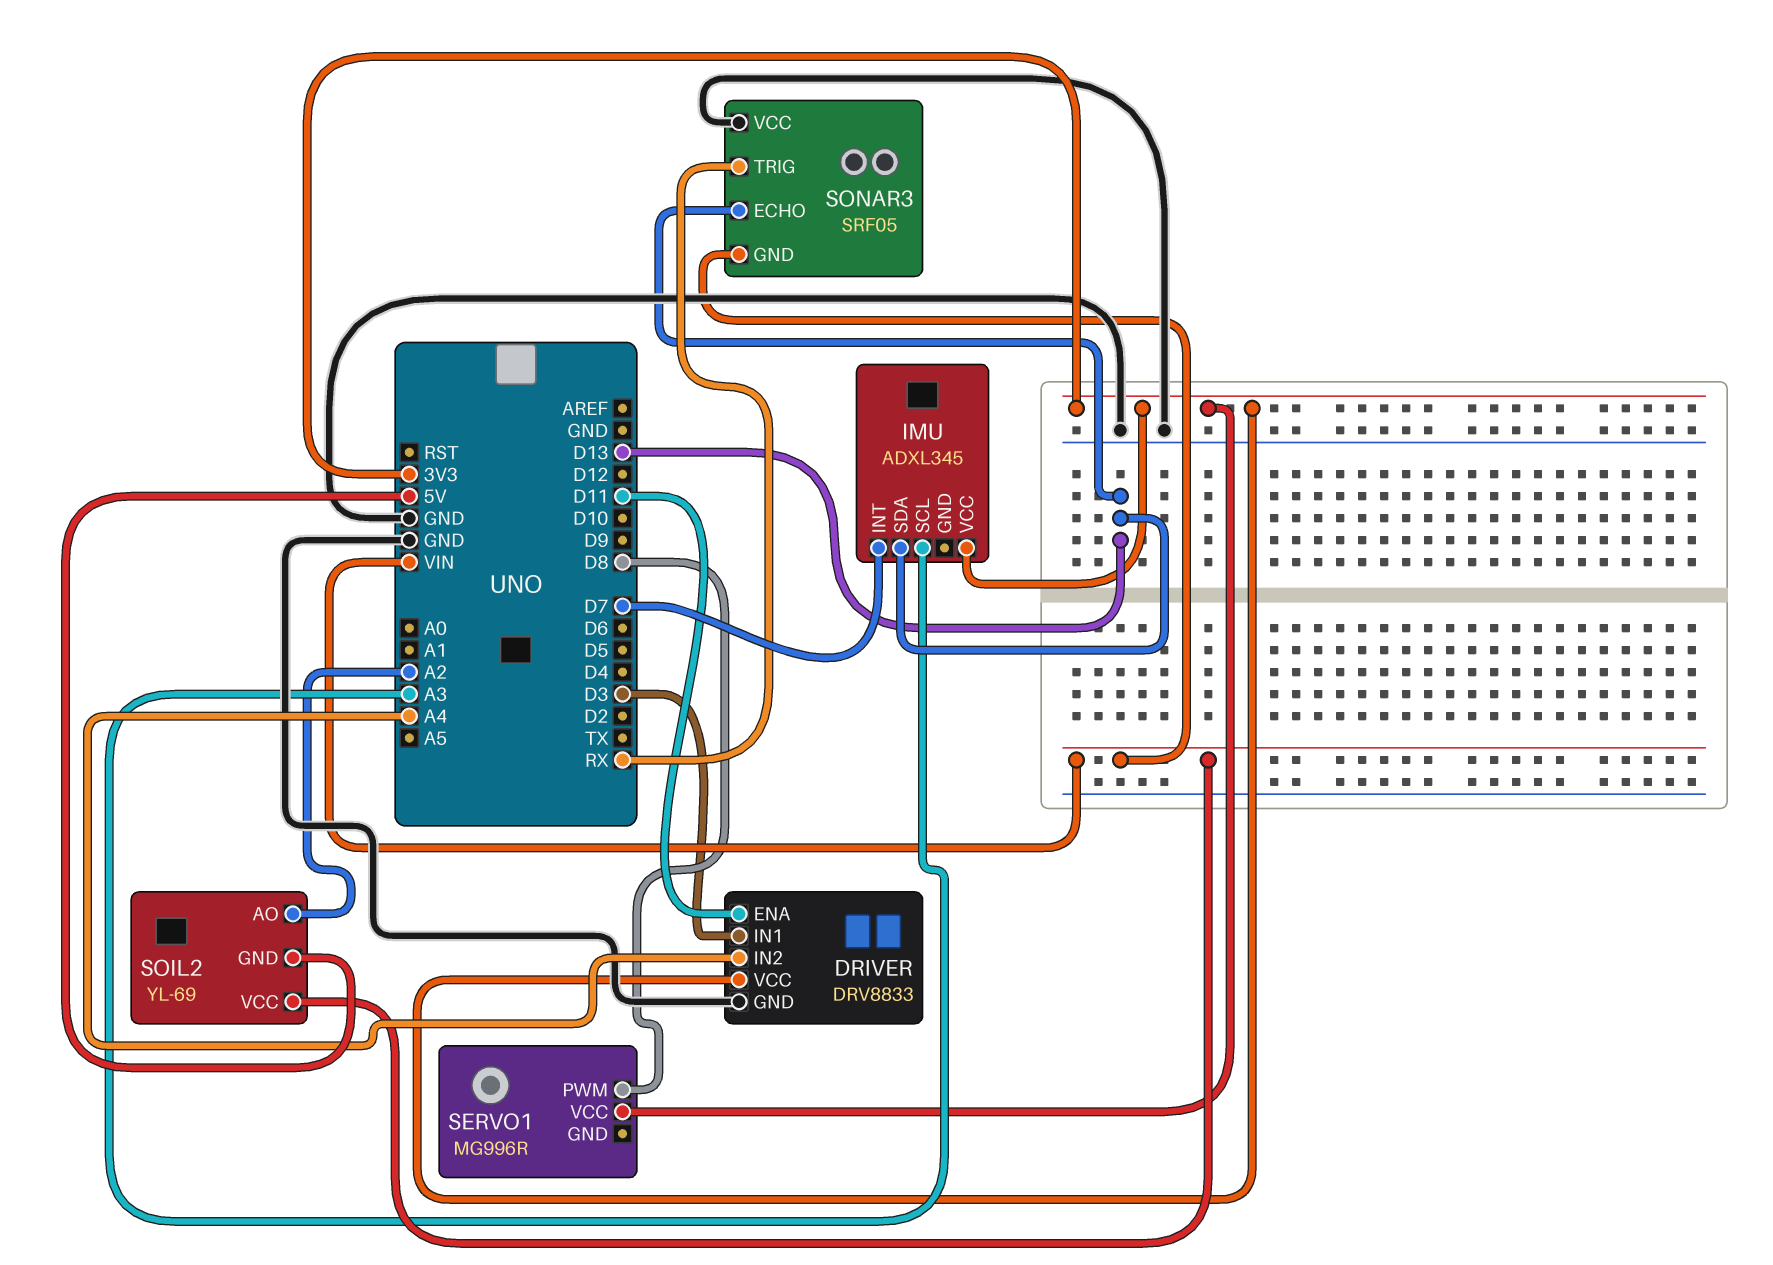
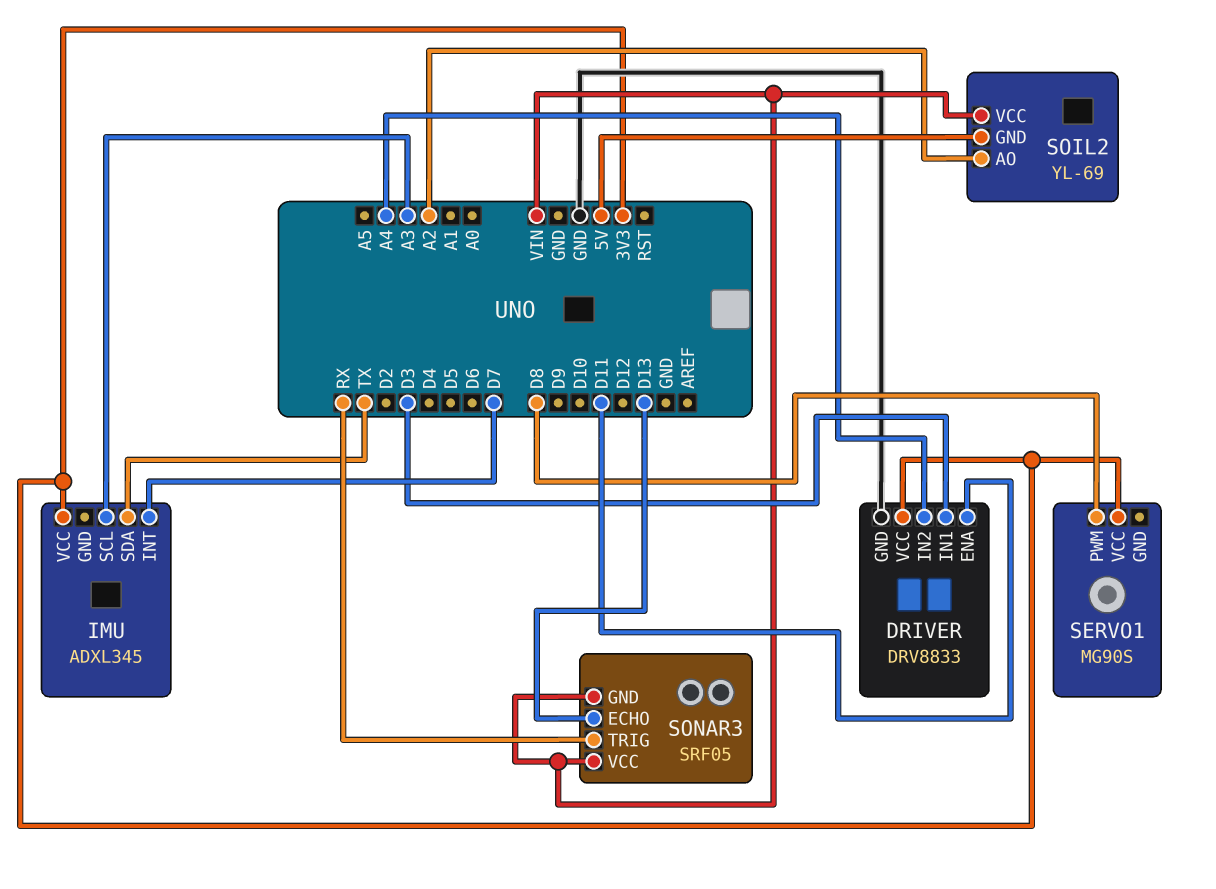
IMU pin SDA: D13 -> TX
SERVO1: MG996R -> MG90S
SONAR3 pin VCC: GND -> VIN

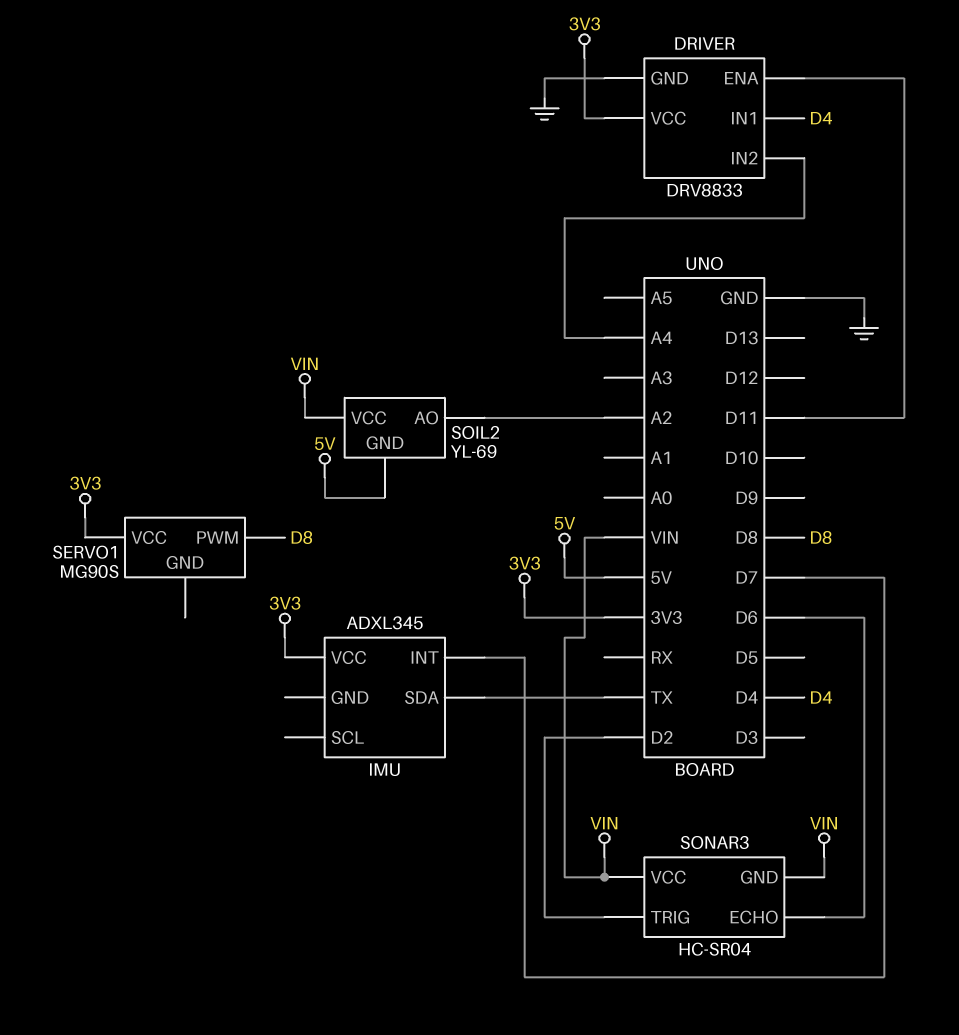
DRIVER pin IN1: D3 -> D4
IMU pin SCL: A3 -> none
SONAR3: SRF05 -> HC-SR04
SONAR3 pin ECHO: D13 -> D6
SONAR3 pin TRIG: RX -> D2

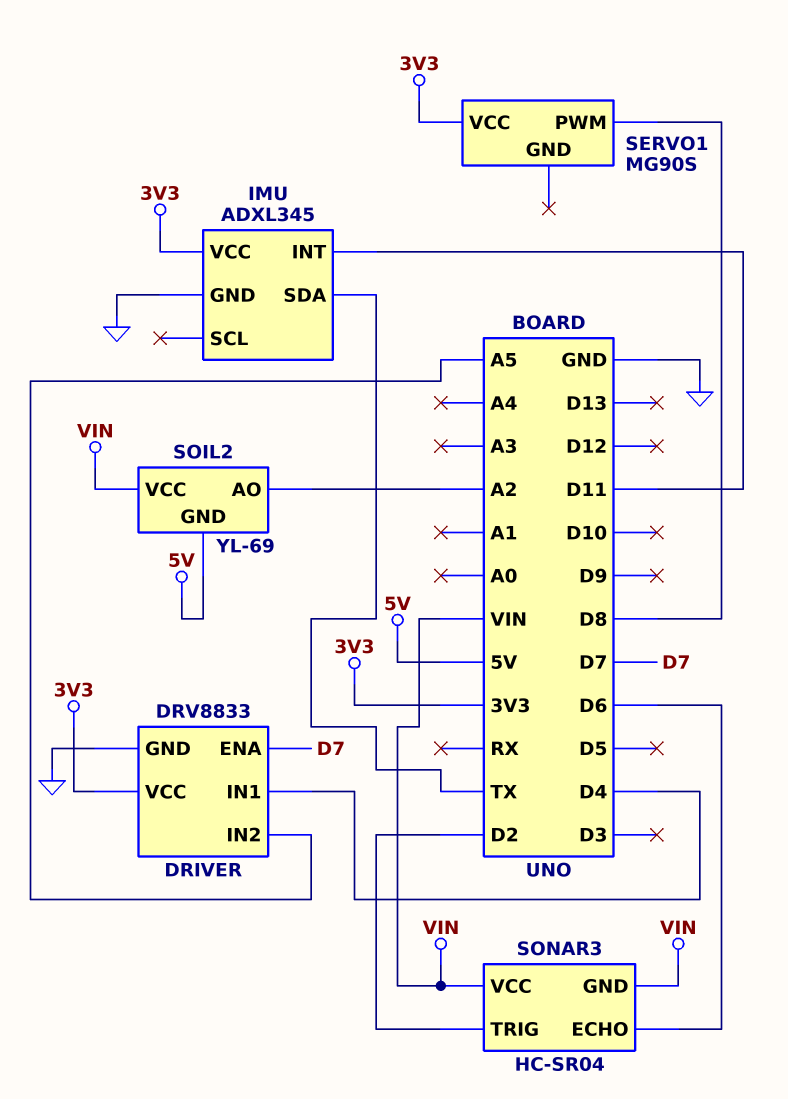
DRIVER pin ENA: D11 -> D7
DRIVER pin IN2: A4 -> A5
IMU pin GND: none -> GND
IMU pin INT: D7 -> D11

